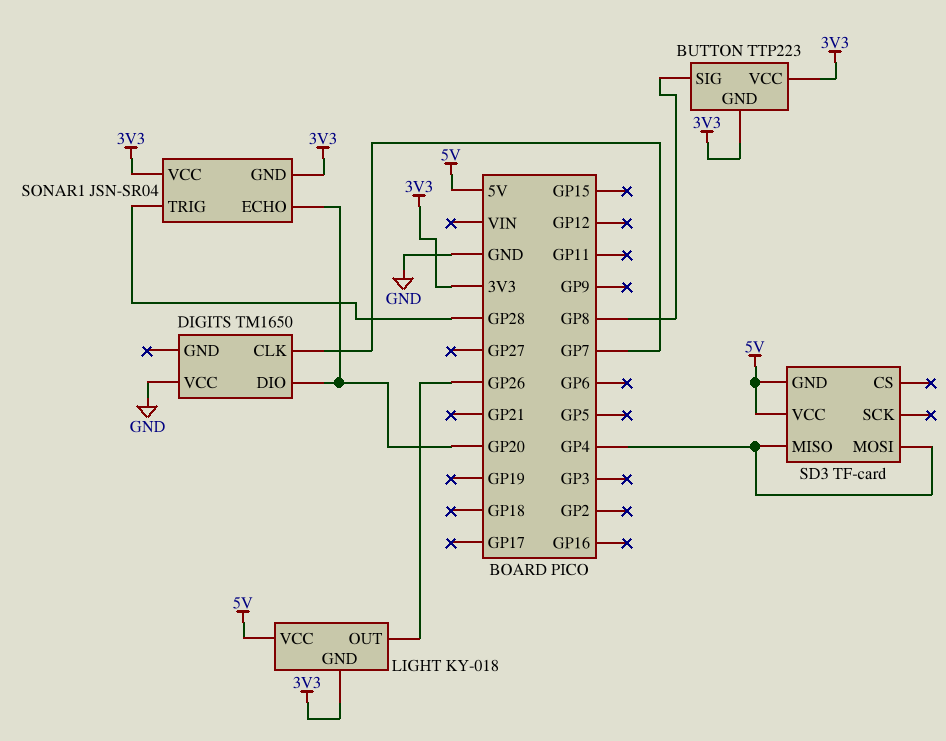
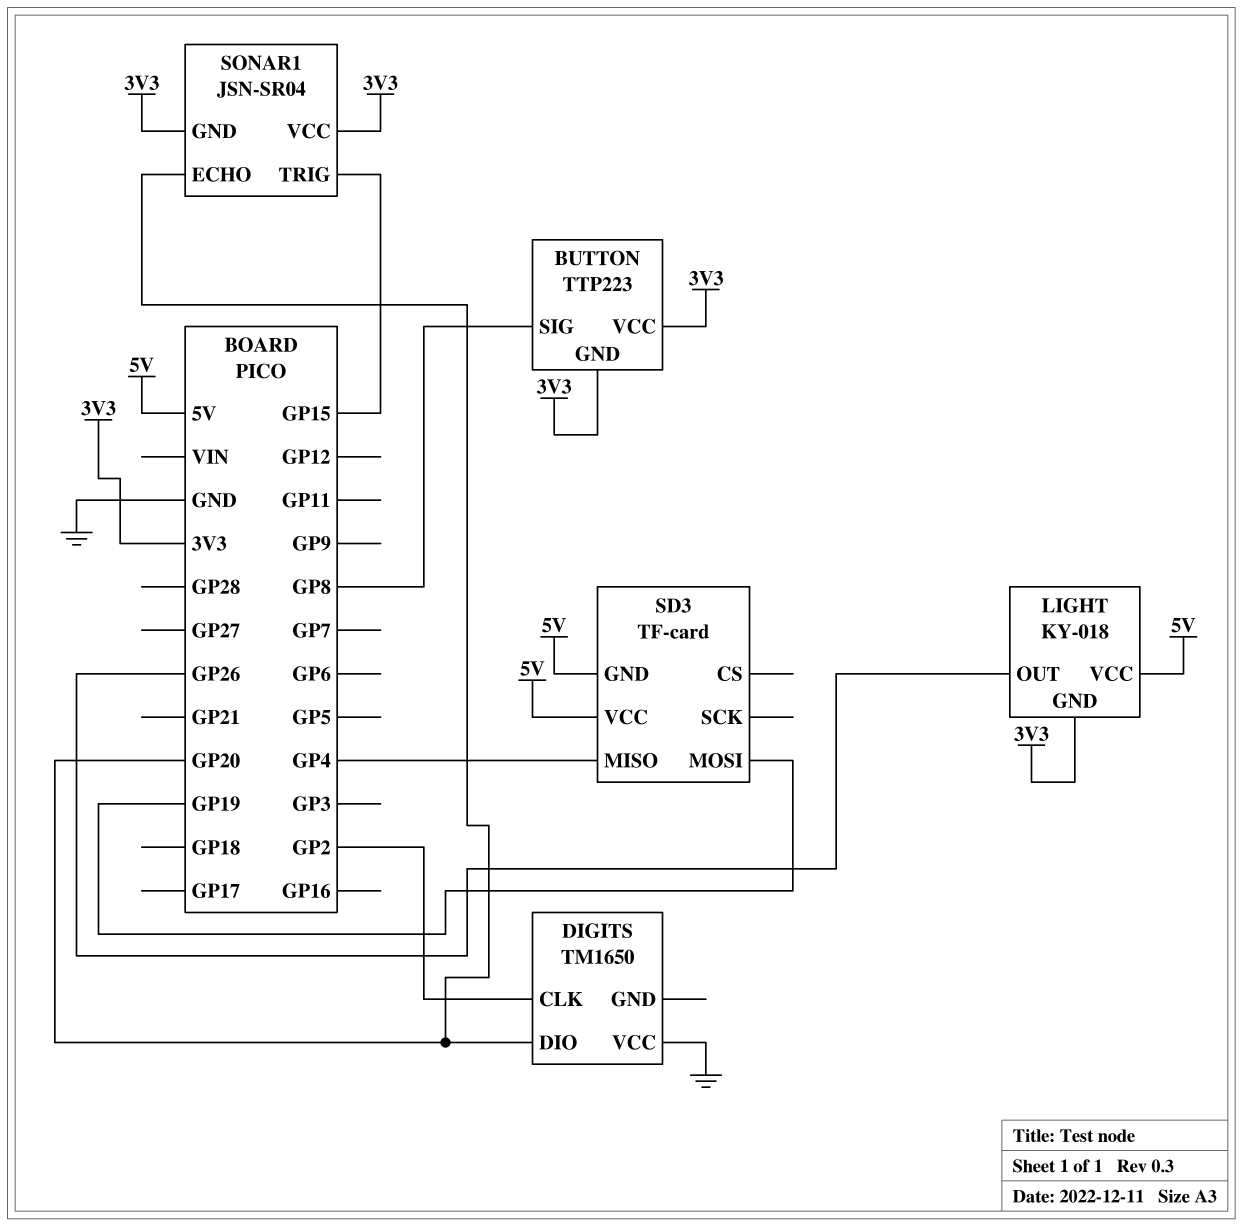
DIGITS pin CLK: GP7 -> GP2
SD3 pin MOSI: GP4 -> GP19
SONAR1 pin TRIG: GP28 -> GP15

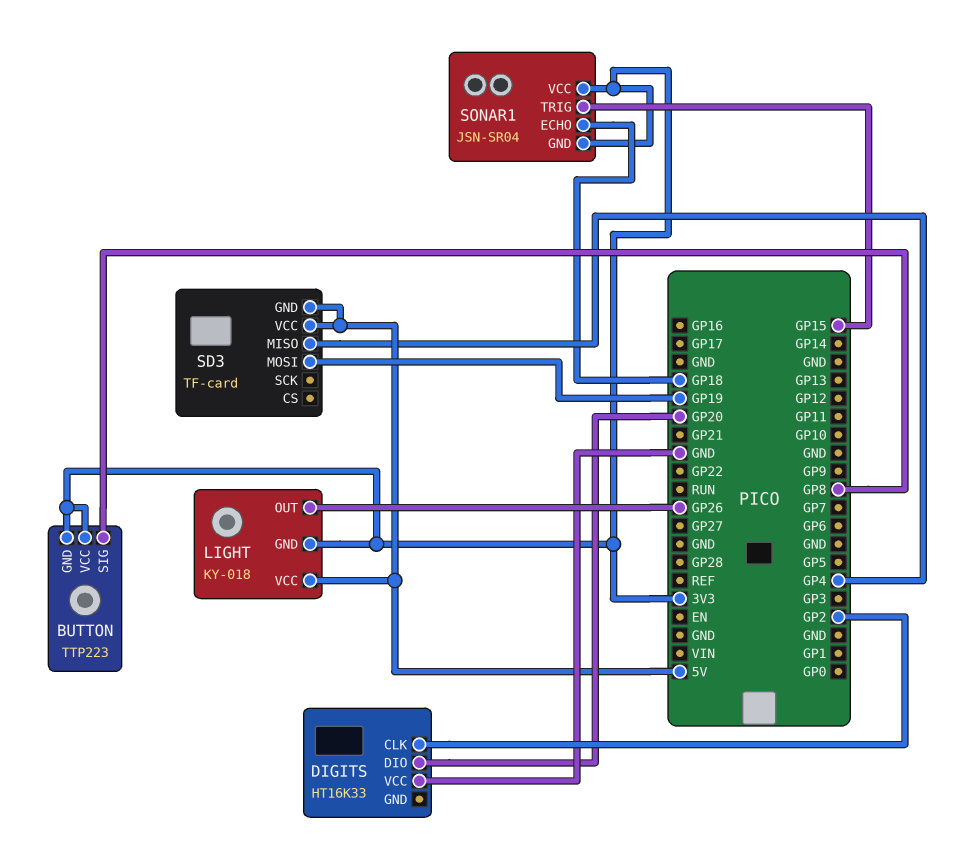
DIGITS: TM1650 -> HT16K33
SONAR1 pin ECHO: GP20 -> GP18

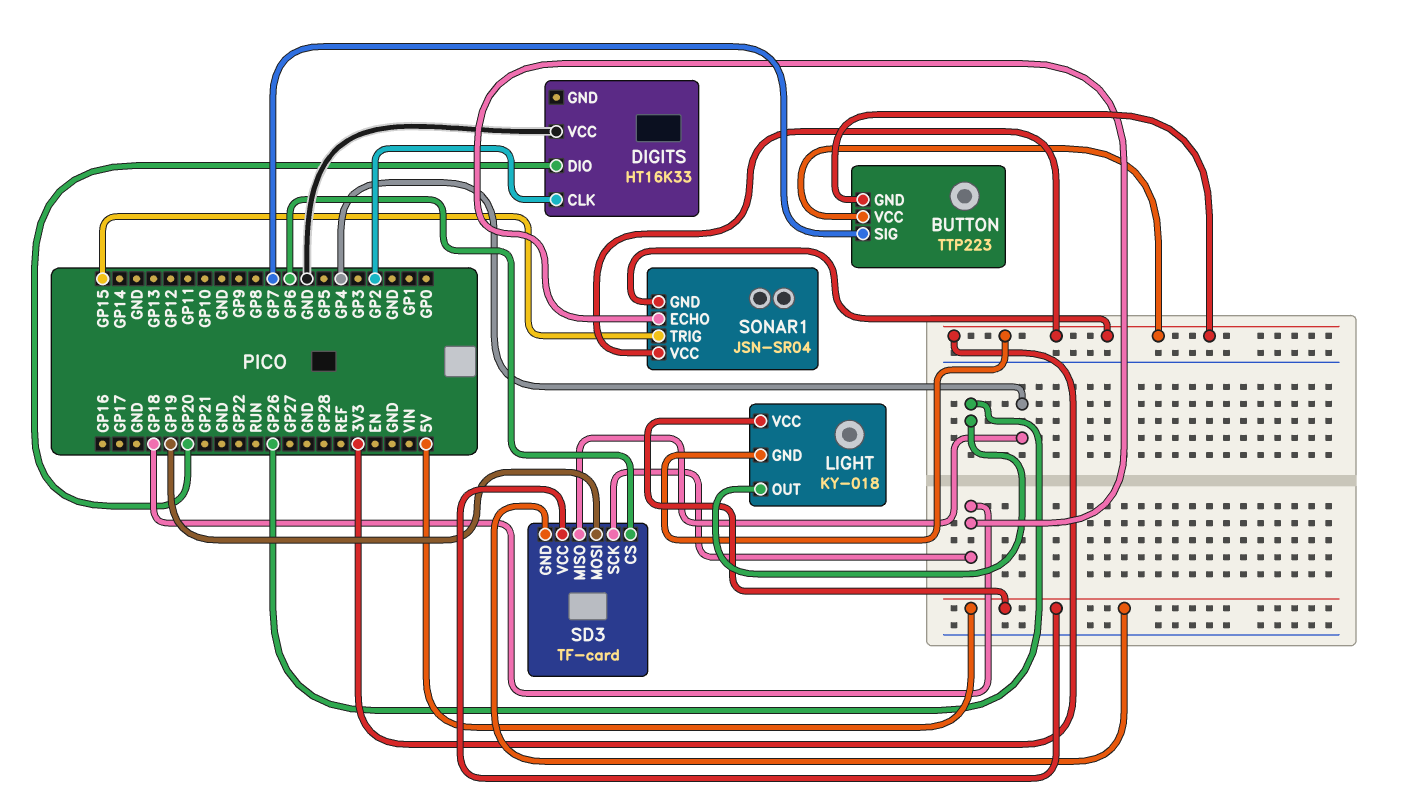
BUTTON pin SIG: GP8 -> GP7
SD3 pin CS: none -> GP6
SD3 pin SCK: none -> GP18

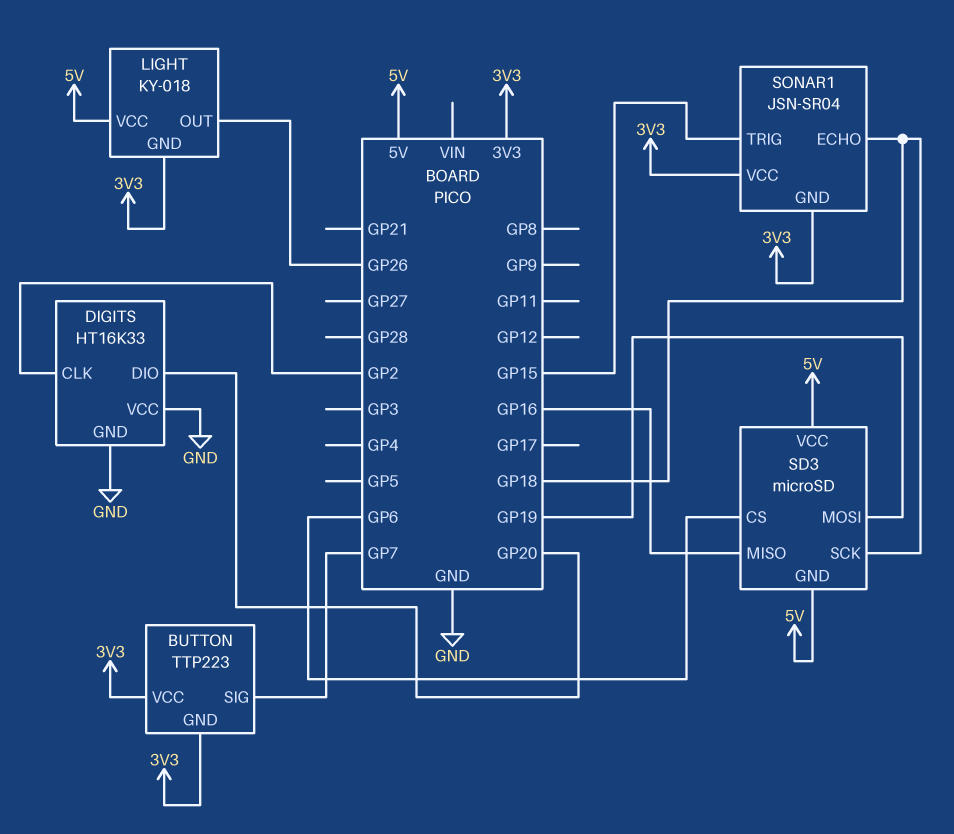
DIGITS pin GND: none -> GND
SD3: TF-card -> microSD
SD3 pin MISO: GP4 -> GP16

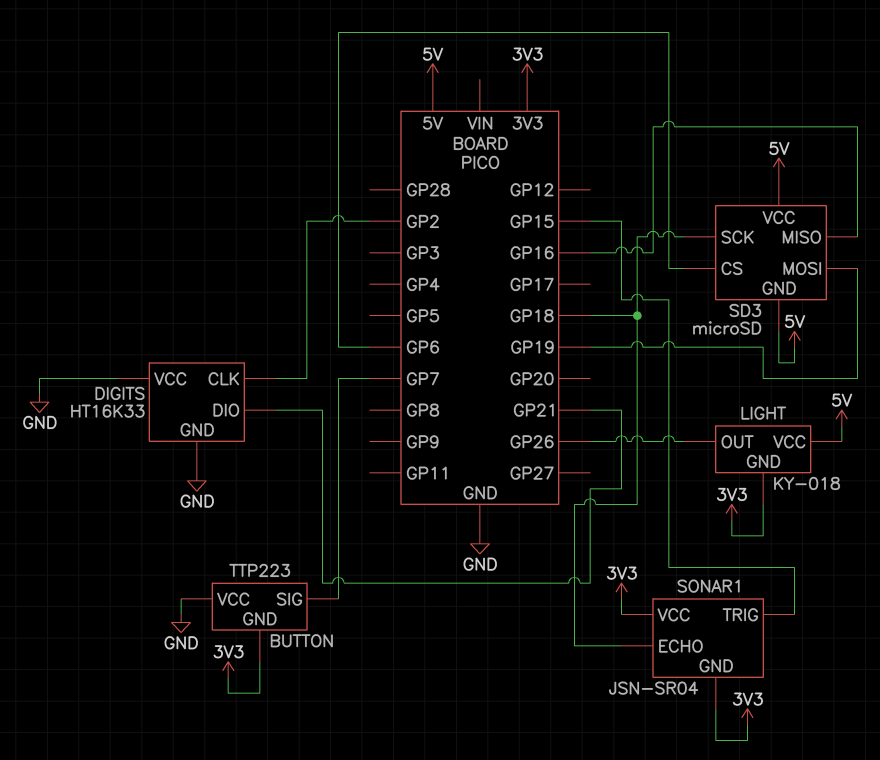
BUTTON pin VCC: 3V3 -> GND
DIGITS pin DIO: GP20 -> GP21

